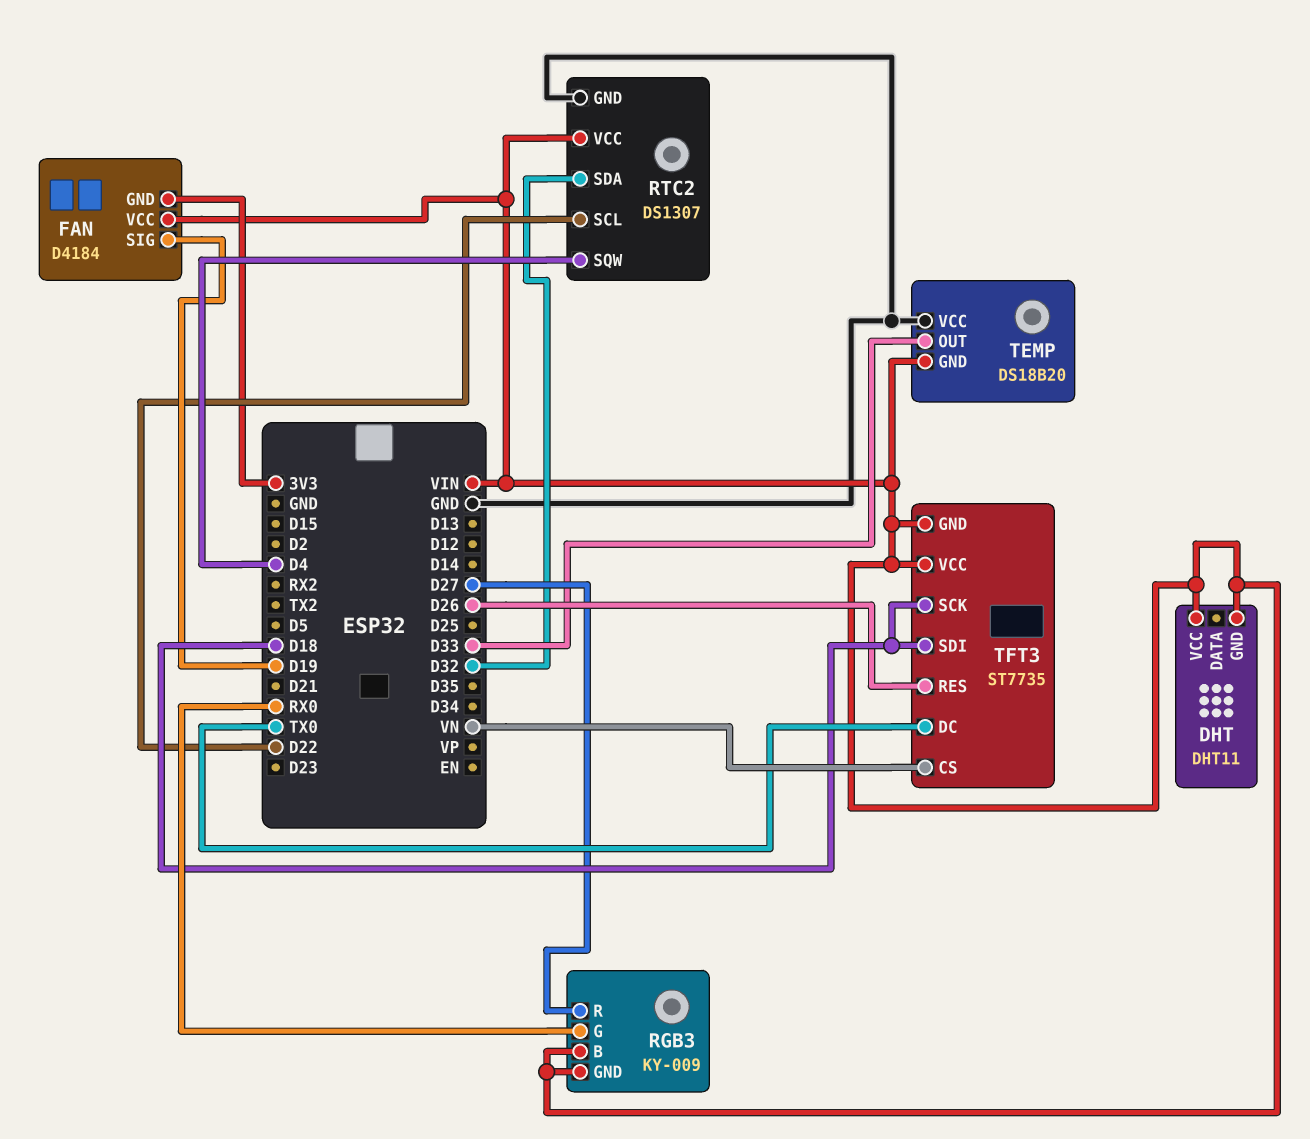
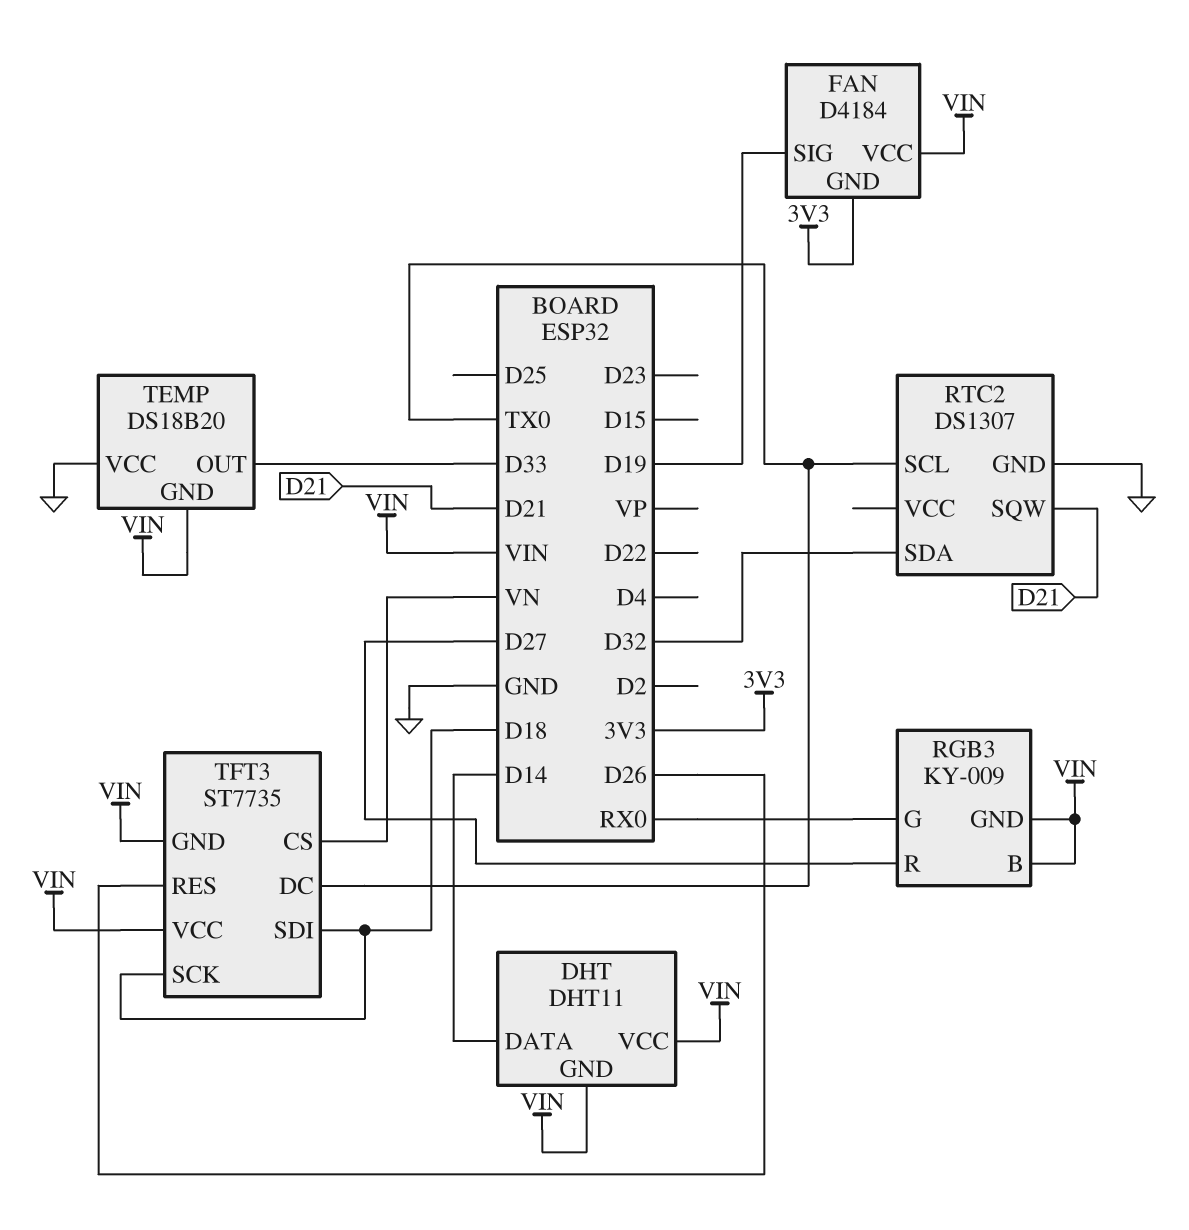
DHT pin DATA: none -> D14
RTC2 pin SCL: D22 -> TX0
RTC2 pin SQW: D4 -> D21
RTC2 pin VCC: VIN -> none

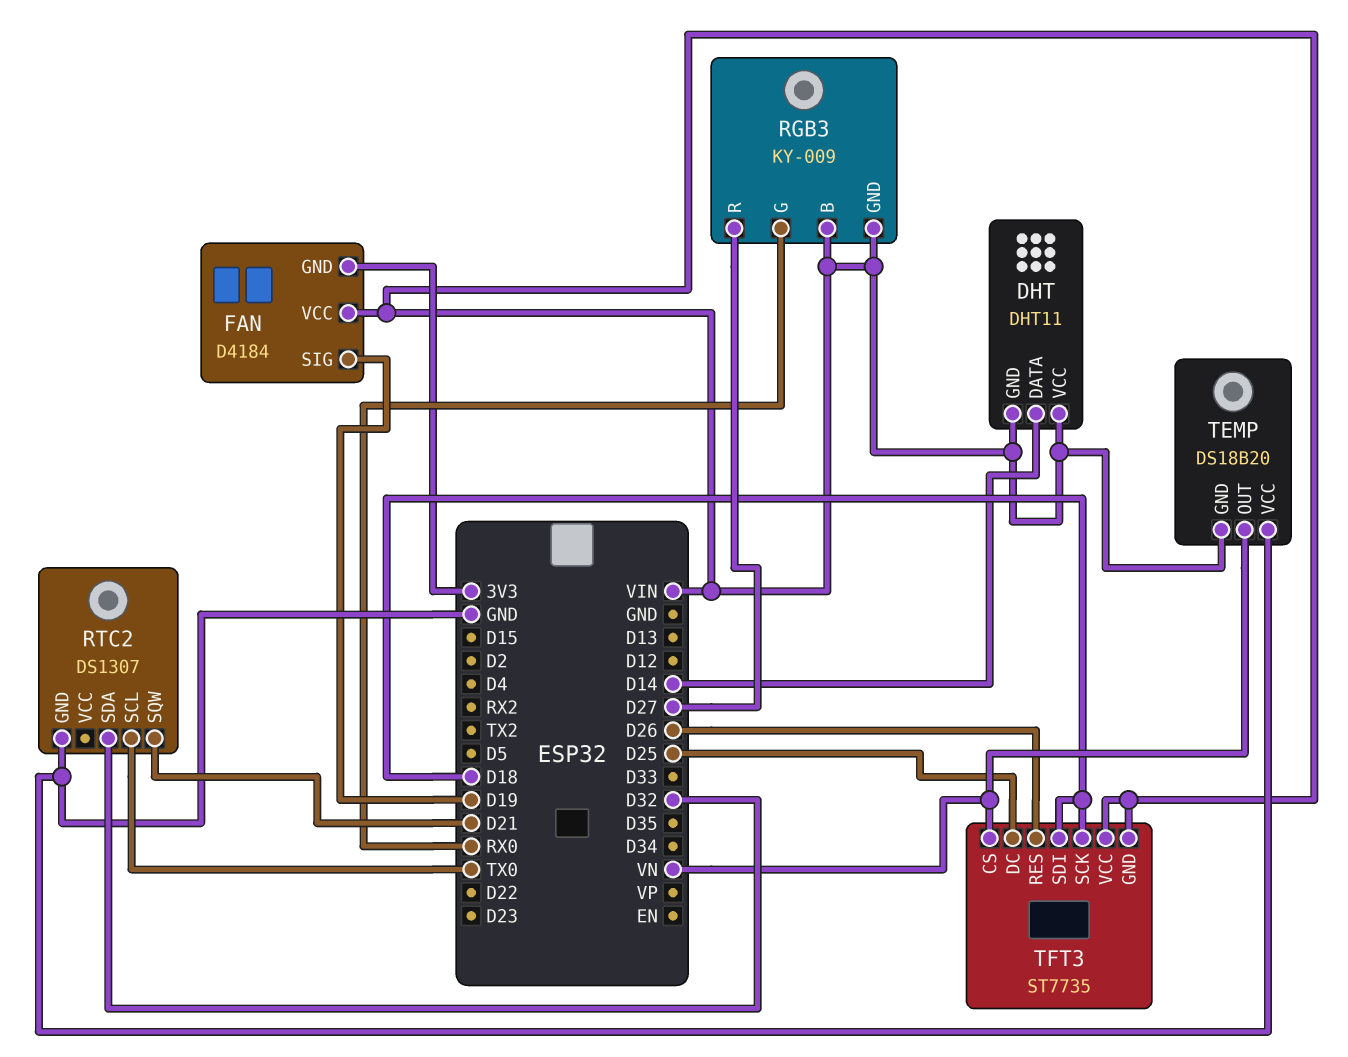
TEMP pin OUT: D33 -> VN
TFT3 pin DC: TX0 -> D25

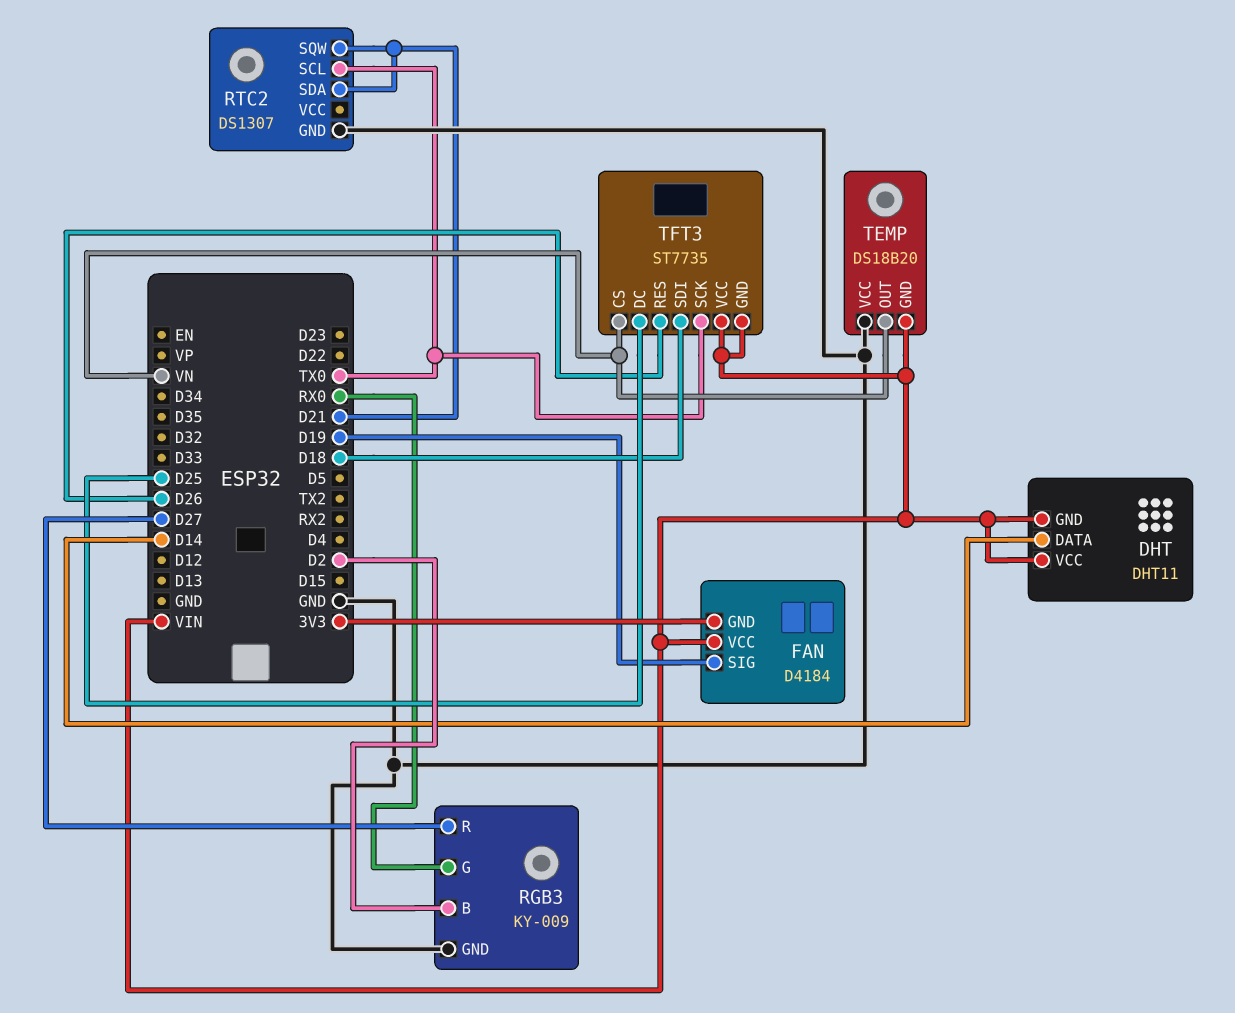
RGB3 pin B: VIN -> D2
RGB3 pin GND: VIN -> GND
RTC2 pin SDA: D32 -> D21
TFT3 pin SCK: D18 -> TX0

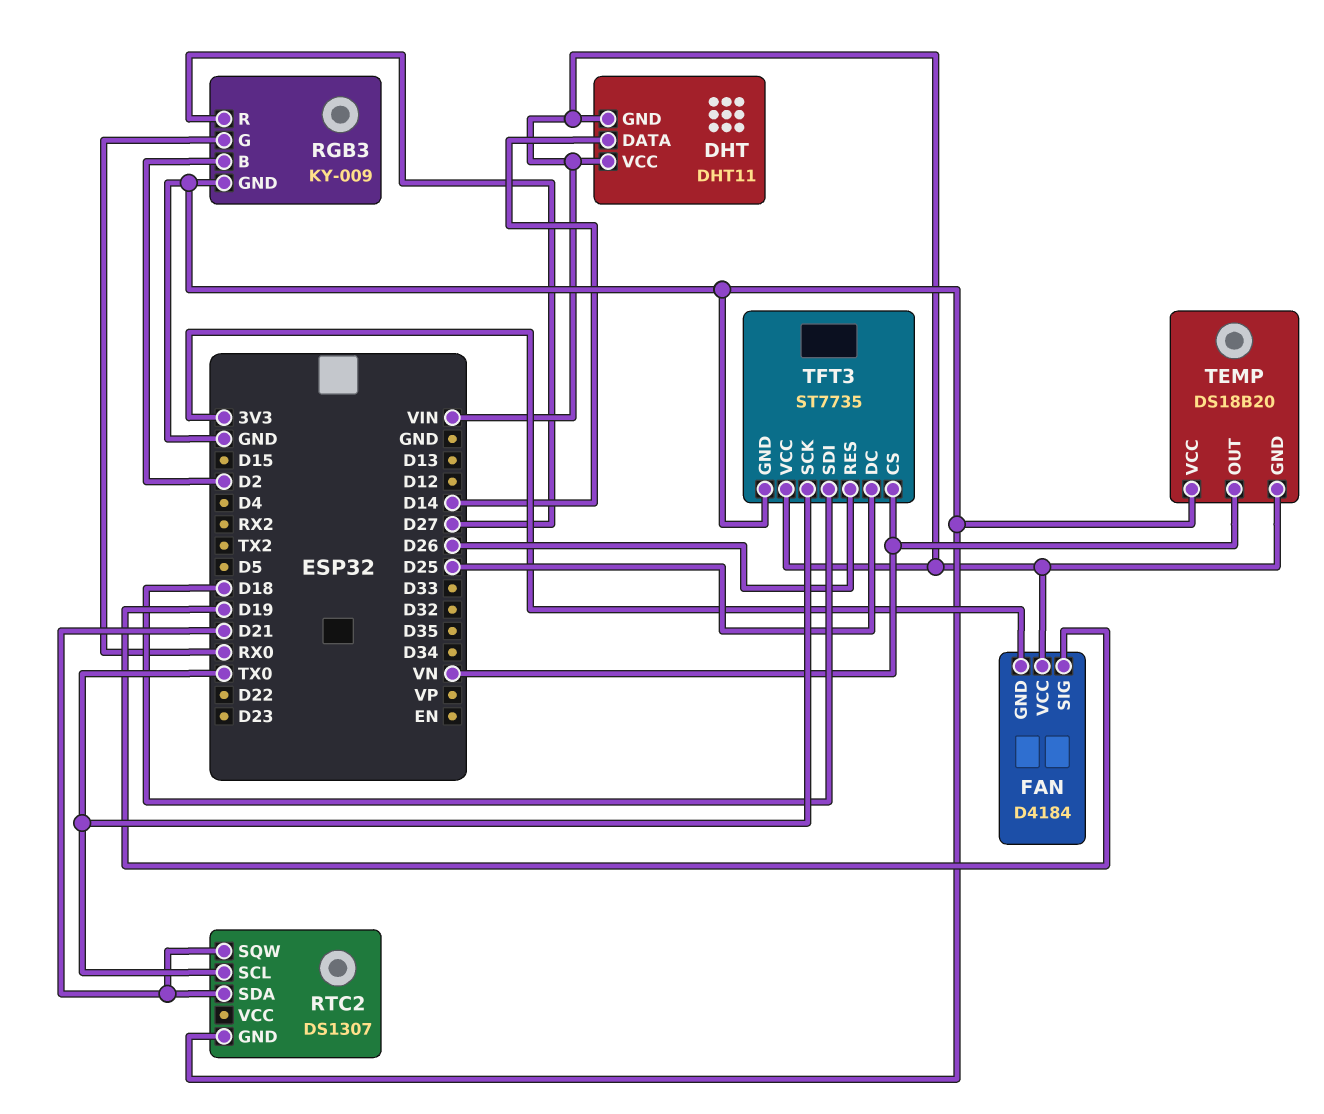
TFT3 pin GND: VIN -> GND

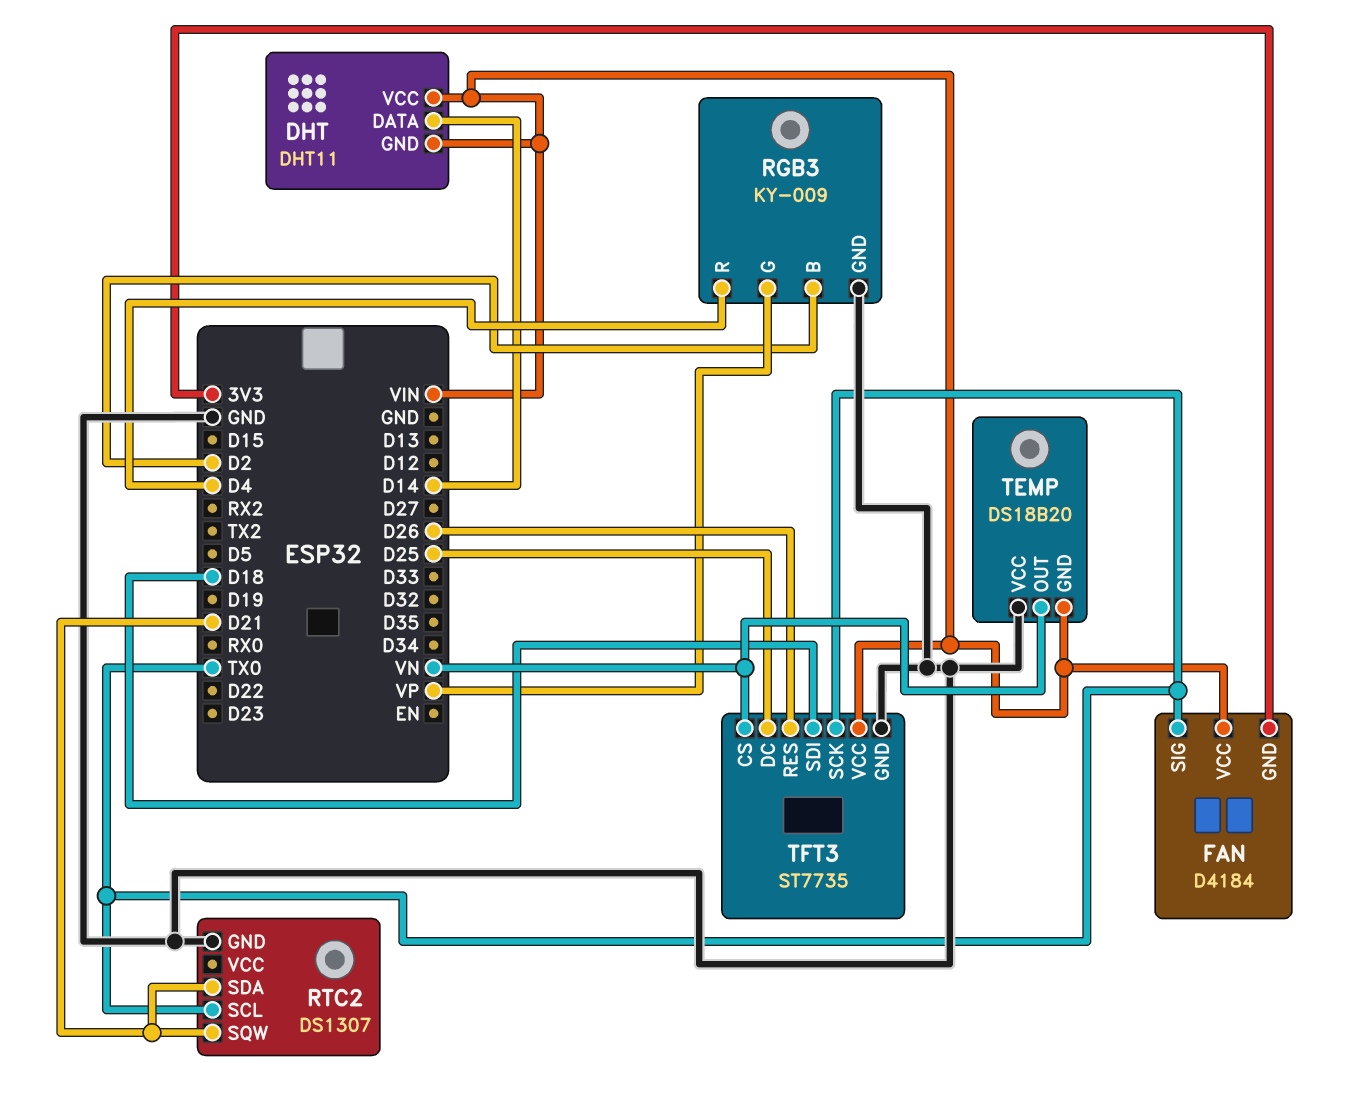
FAN pin SIG: D19 -> TX0
RGB3 pin G: RX0 -> VP
RGB3 pin R: D27 -> D4

